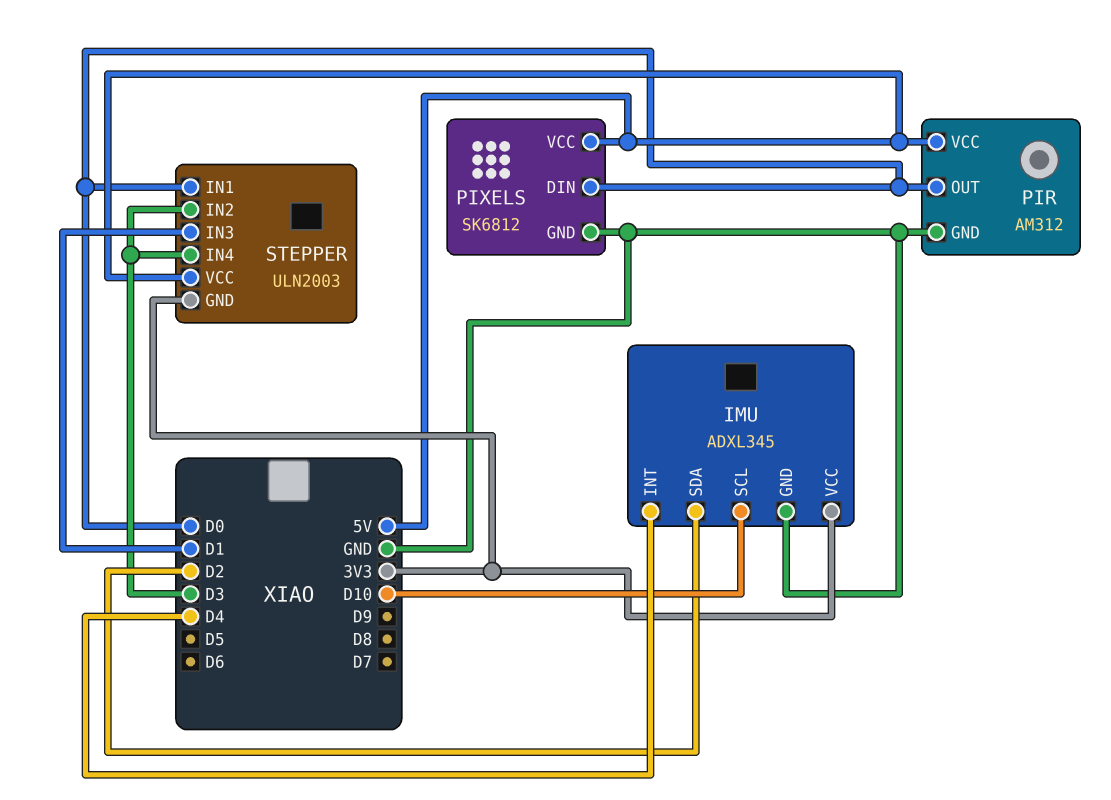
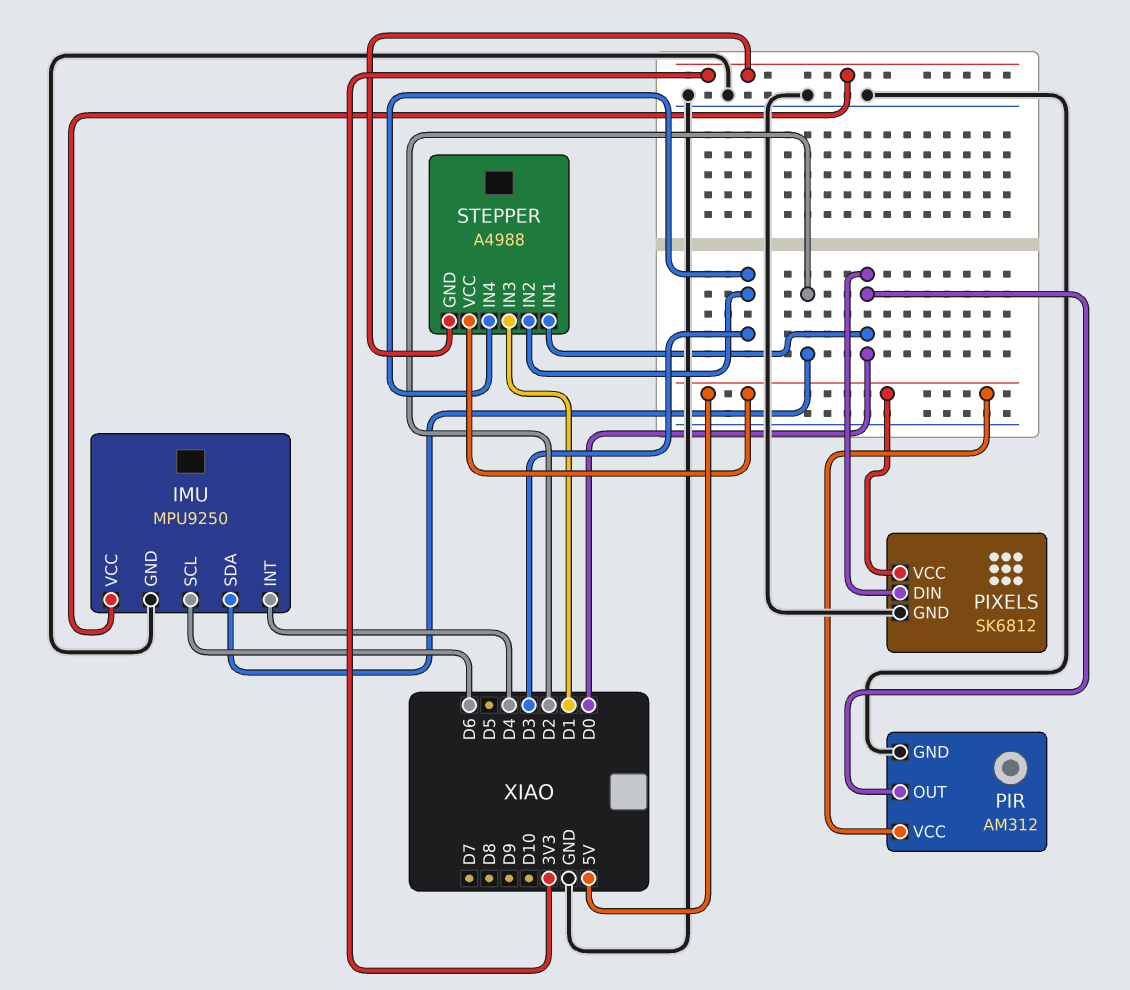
IMU: ADXL345 -> MPU9250
IMU pin SCL: D10 -> D6
STEPPER: ULN2003 -> A4988

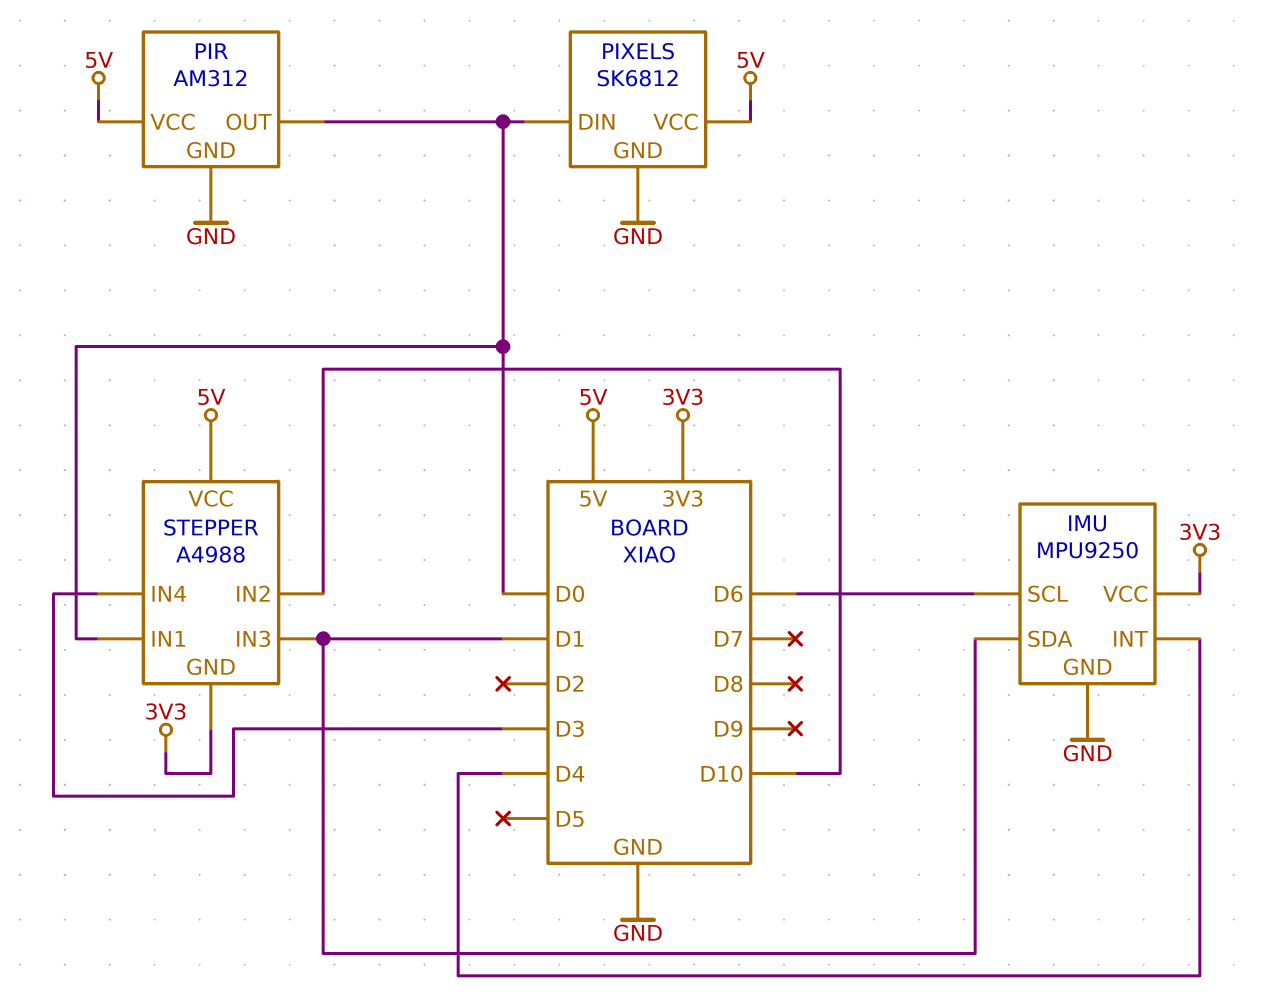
IMU pin SDA: D2 -> D1
STEPPER pin IN2: D3 -> D10

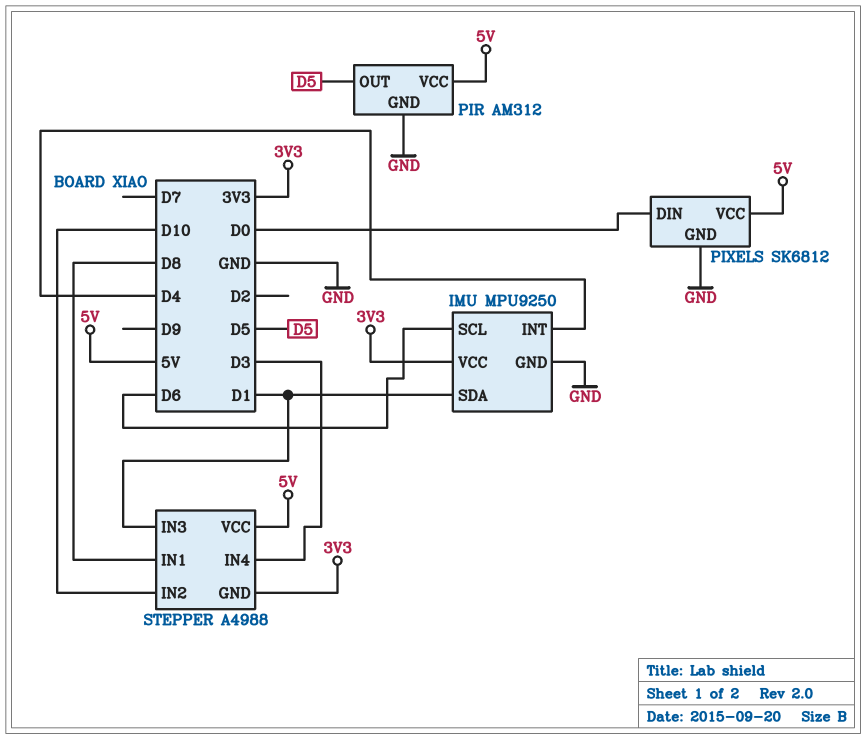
PIR pin OUT: D0 -> D5
STEPPER pin IN1: D0 -> D8

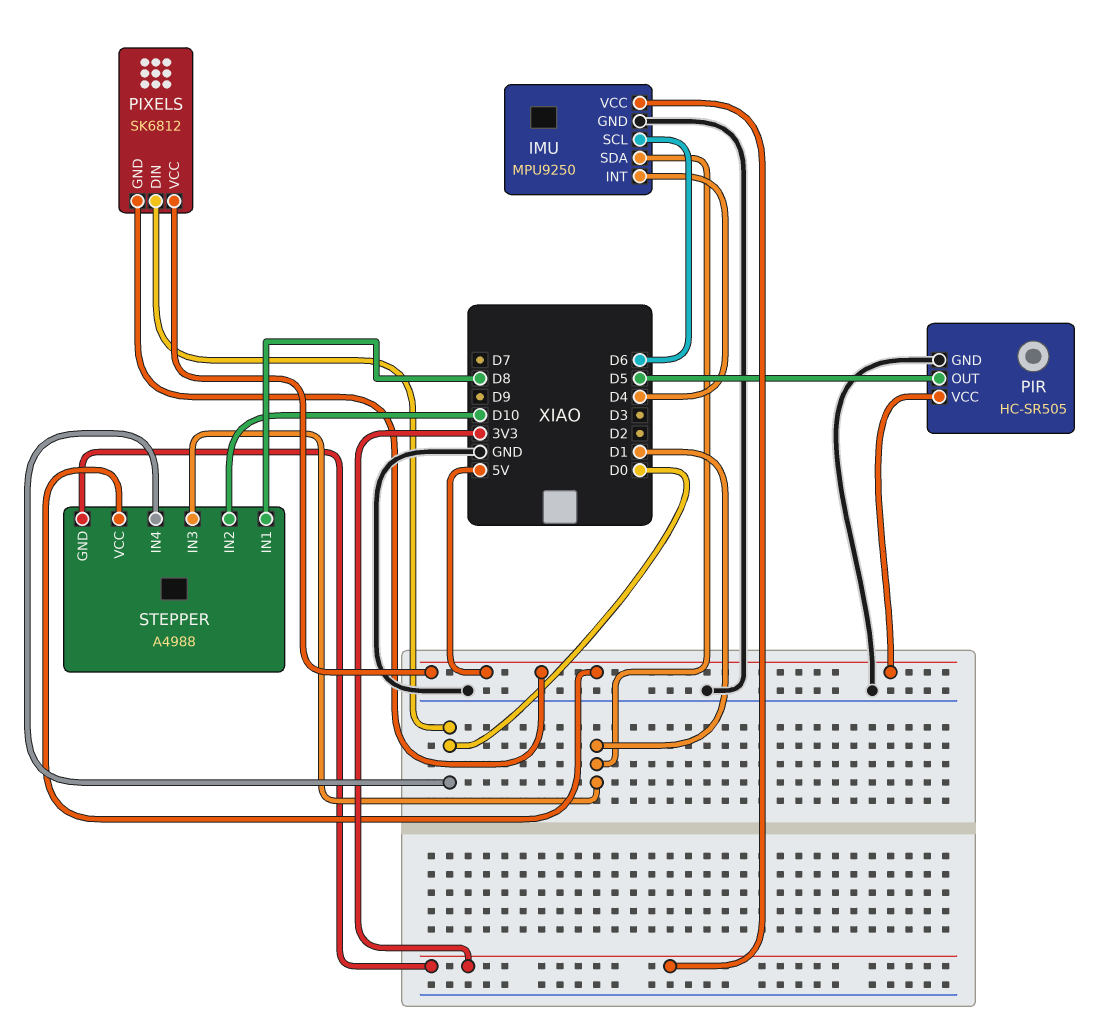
PIR: AM312 -> HC-SR505
PIXELS pin GND: GND -> 5V
STEPPER pin IN4: D3 -> D0

